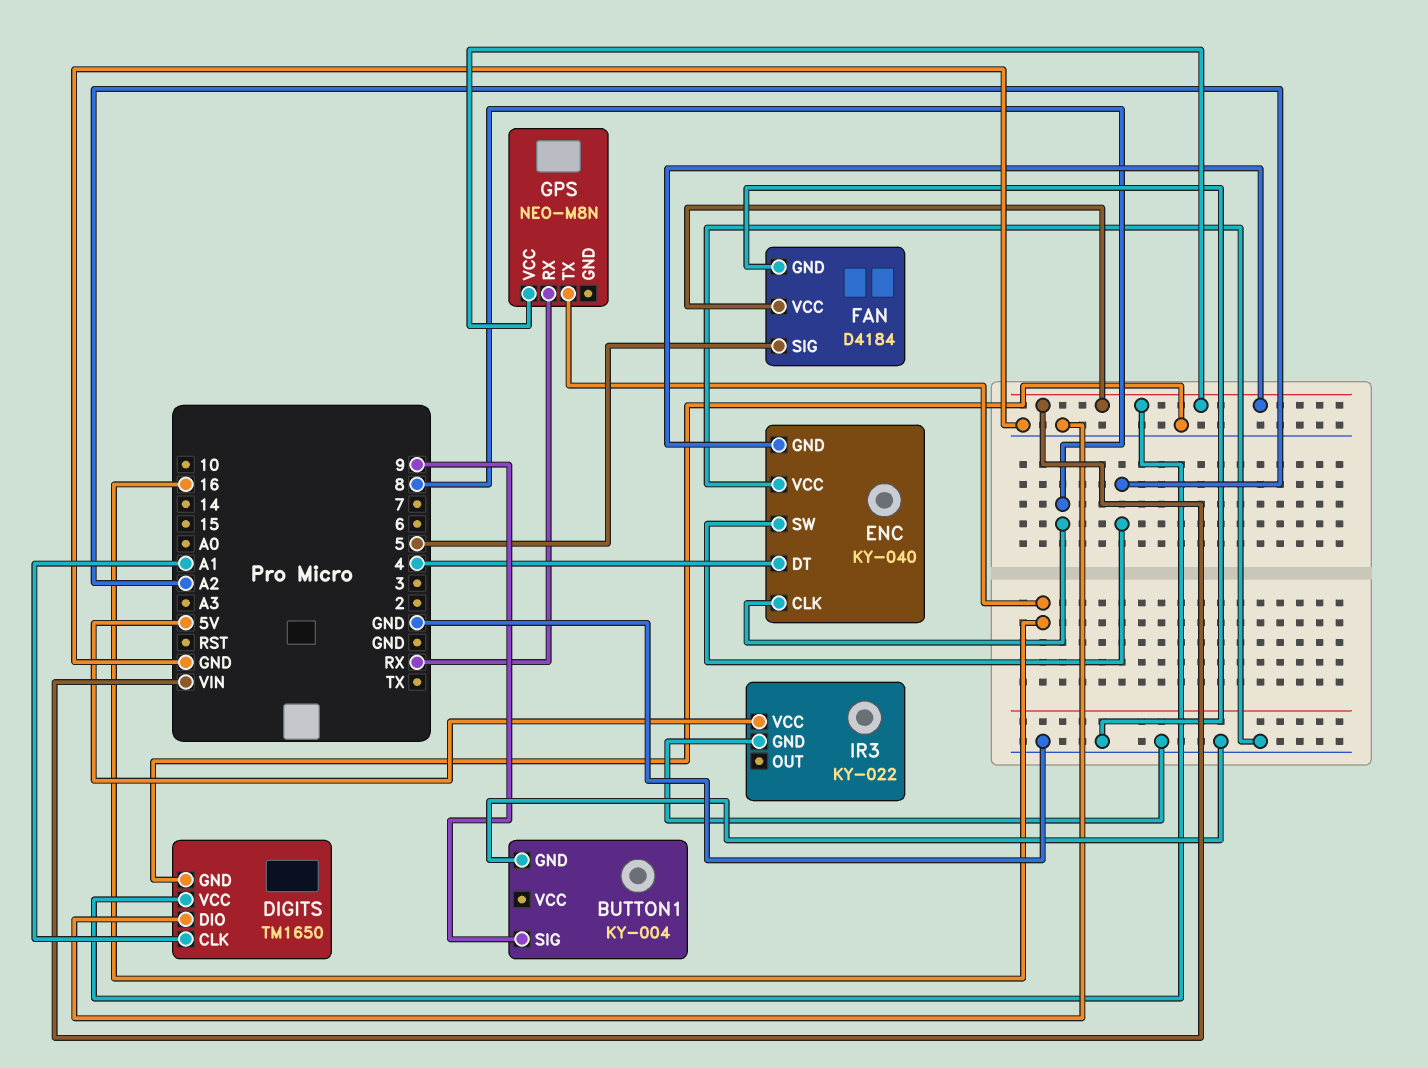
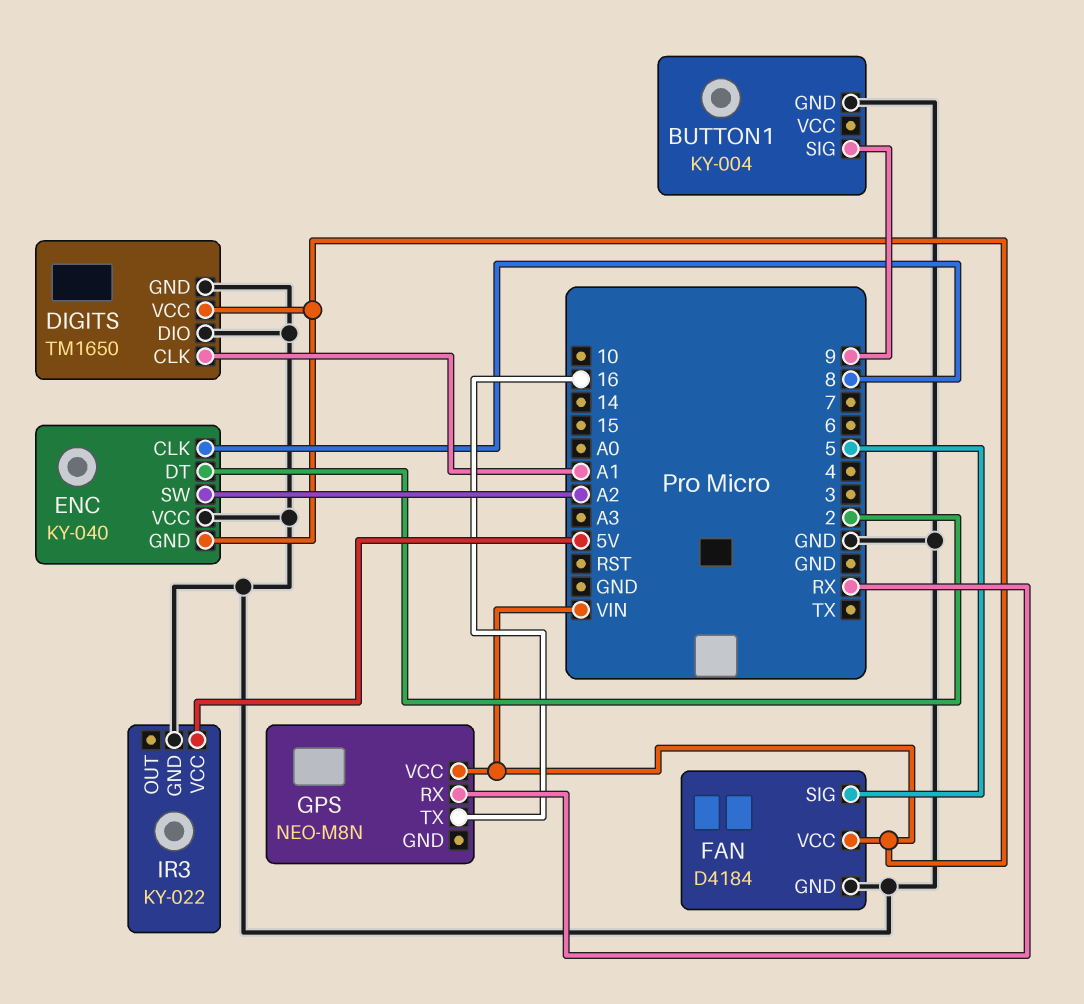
ENC pin DT: 4 -> 2

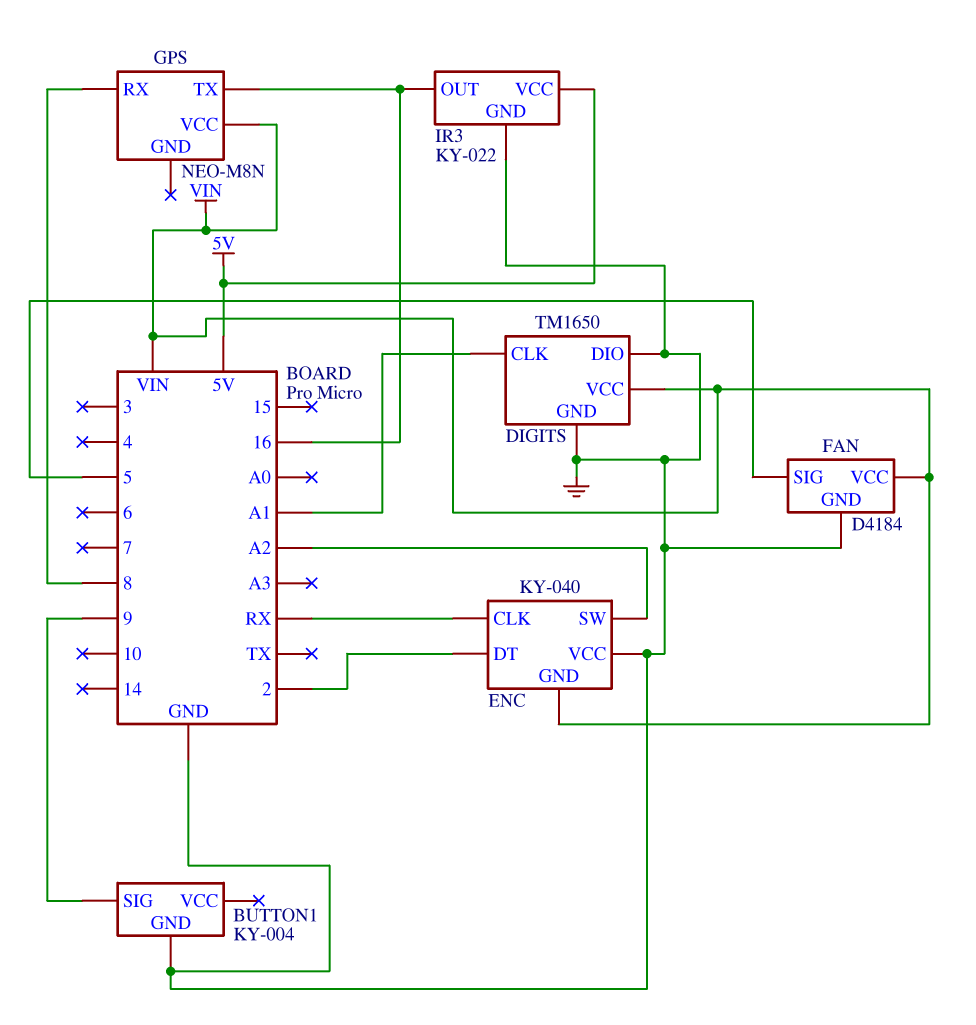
ENC pin CLK: 8 -> RX
GPS pin RX: RX -> 8
IR3 pin OUT: none -> 16

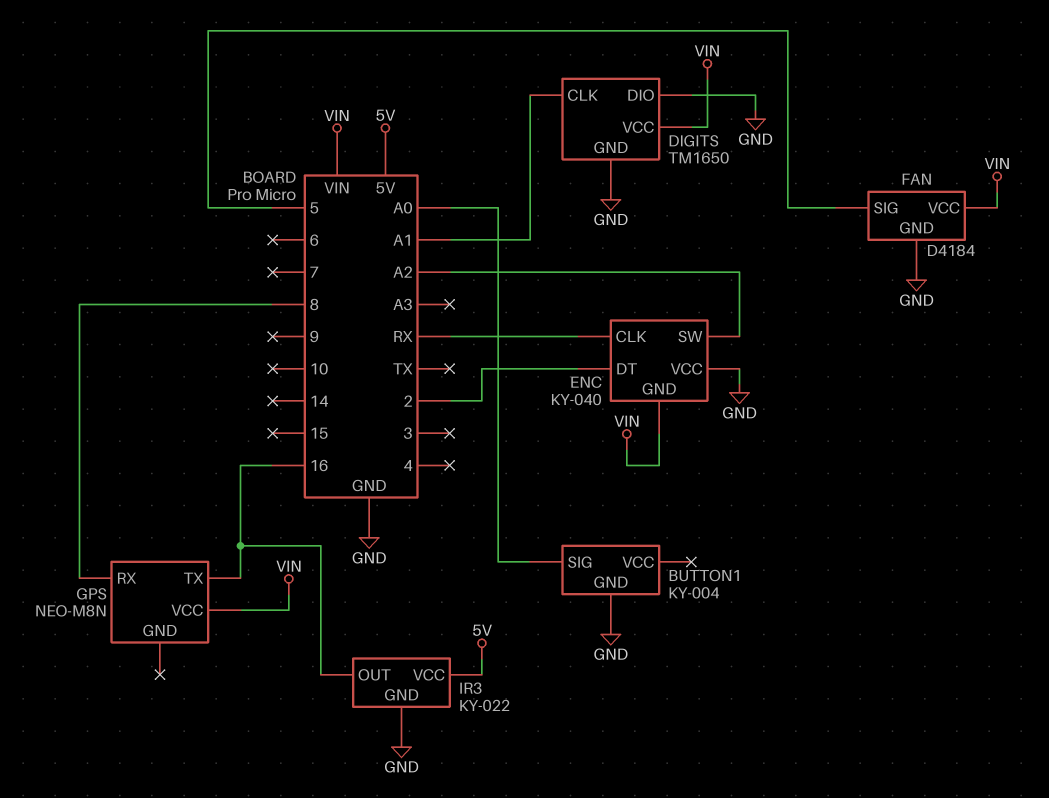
BUTTON1 pin SIG: 9 -> A0

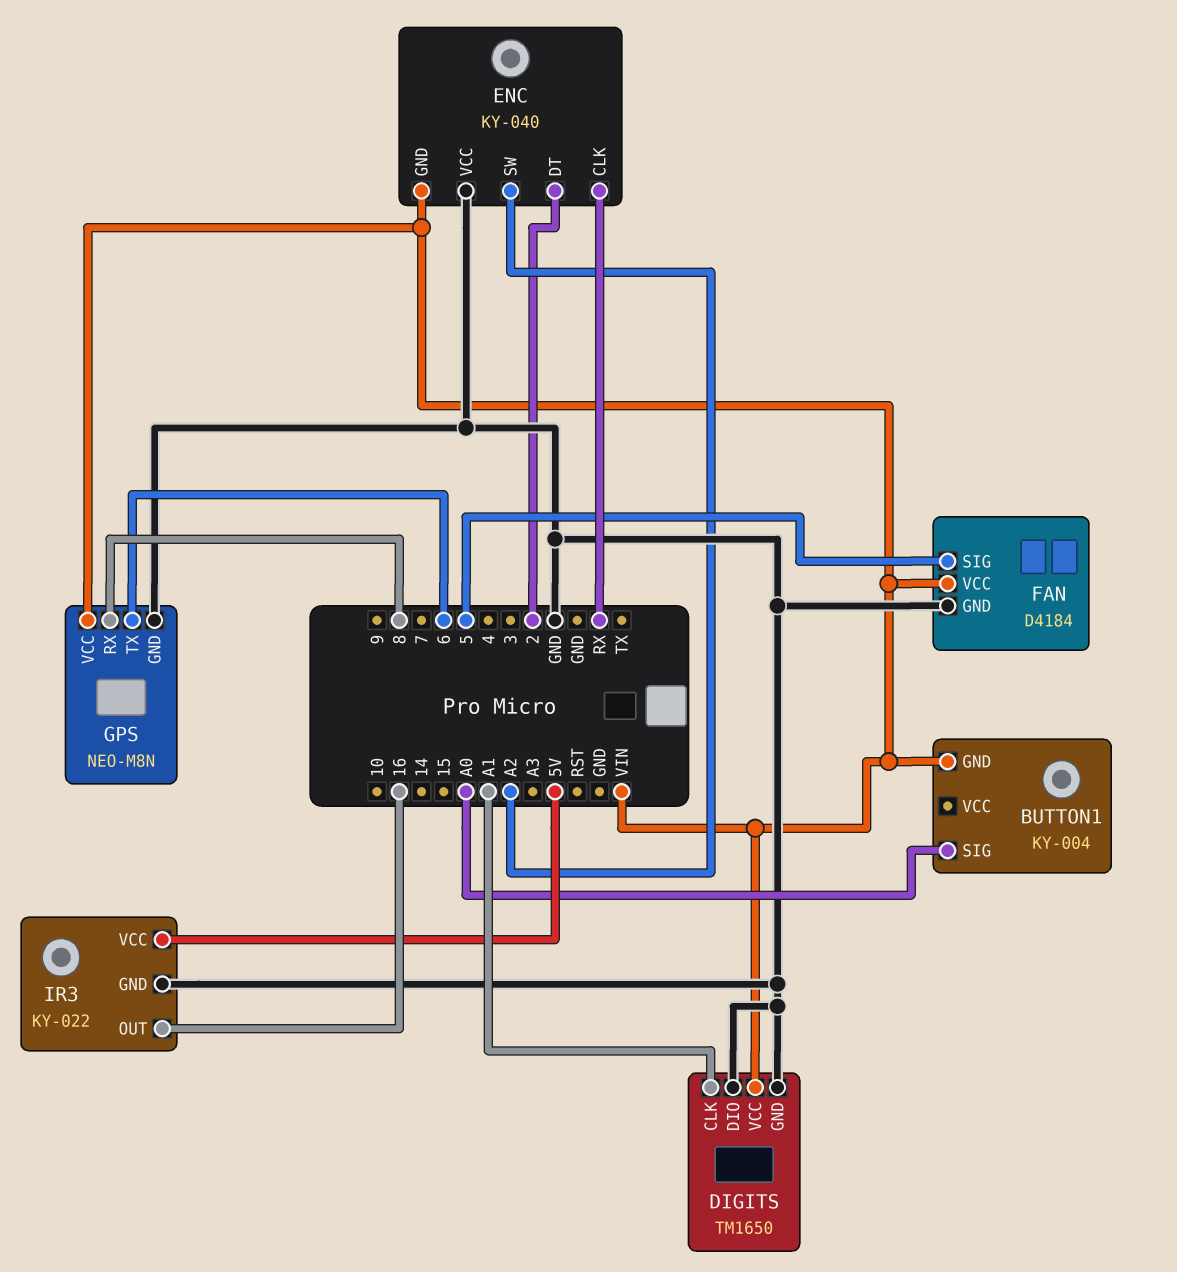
BUTTON1 pin GND: GND -> VIN
GPS pin GND: none -> GND
GPS pin TX: 16 -> 6

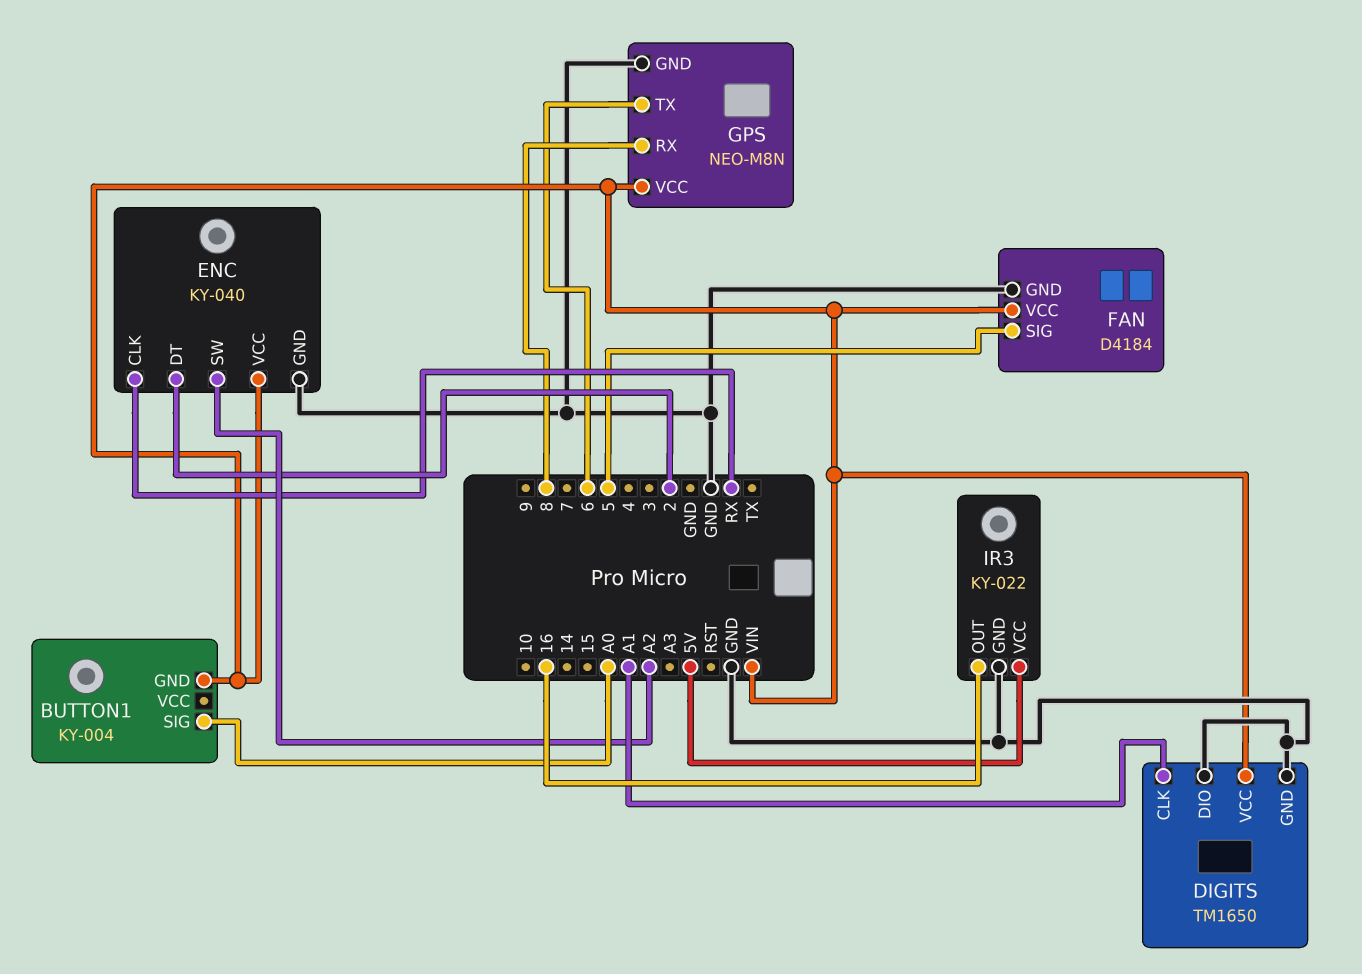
ENC pin GND: VIN -> GND
ENC pin VCC: GND -> VIN

